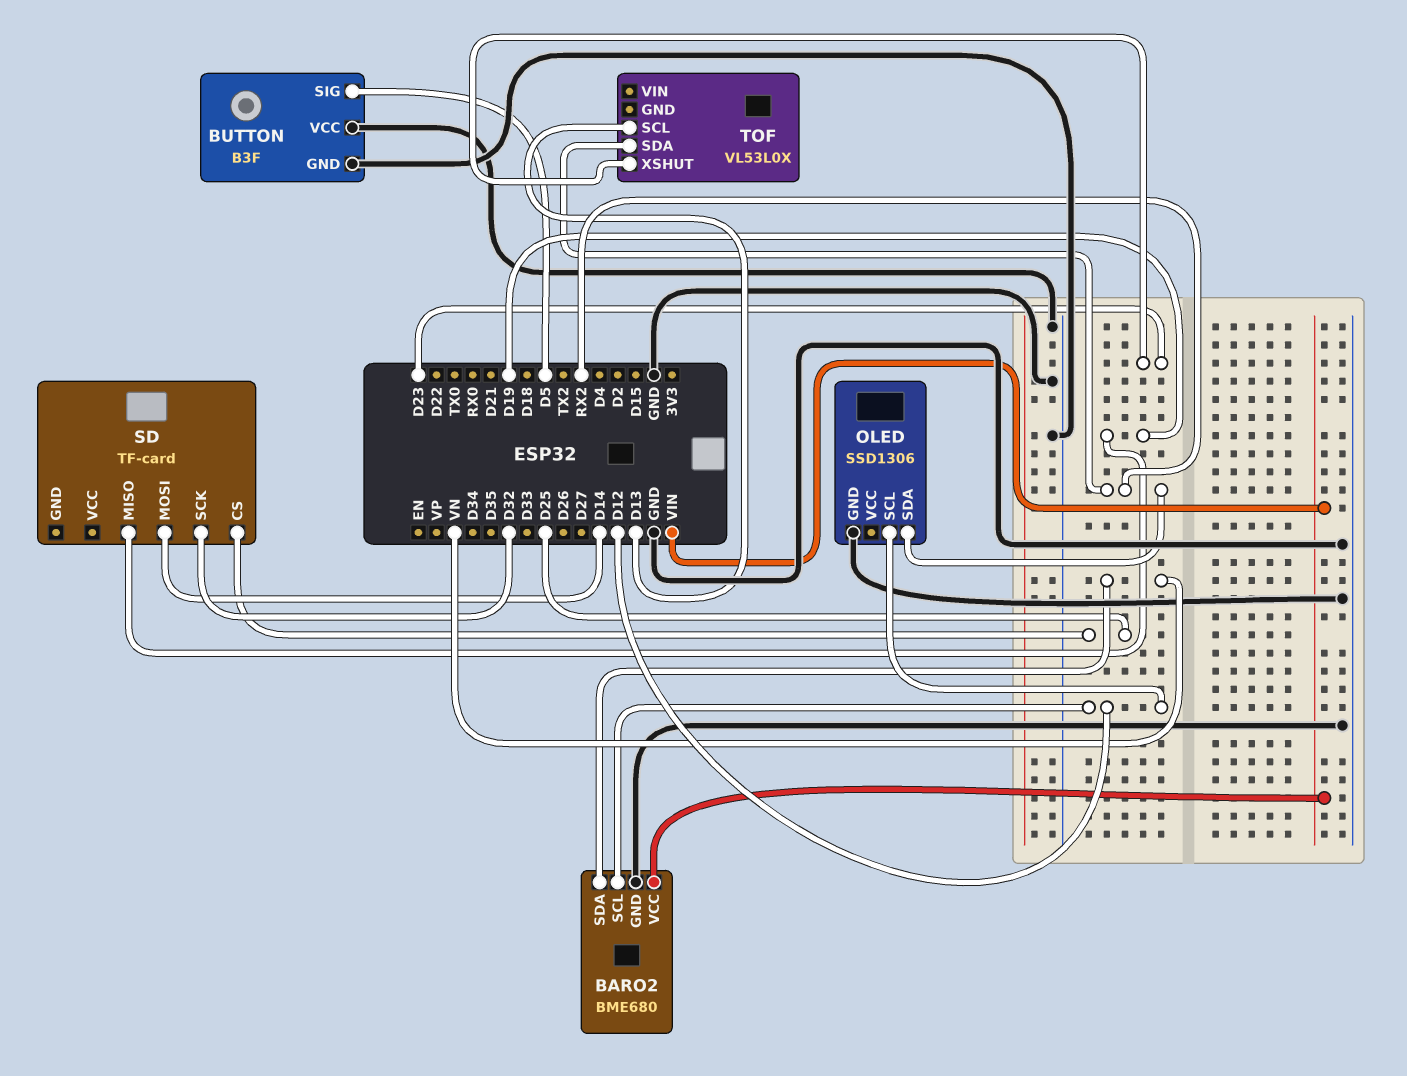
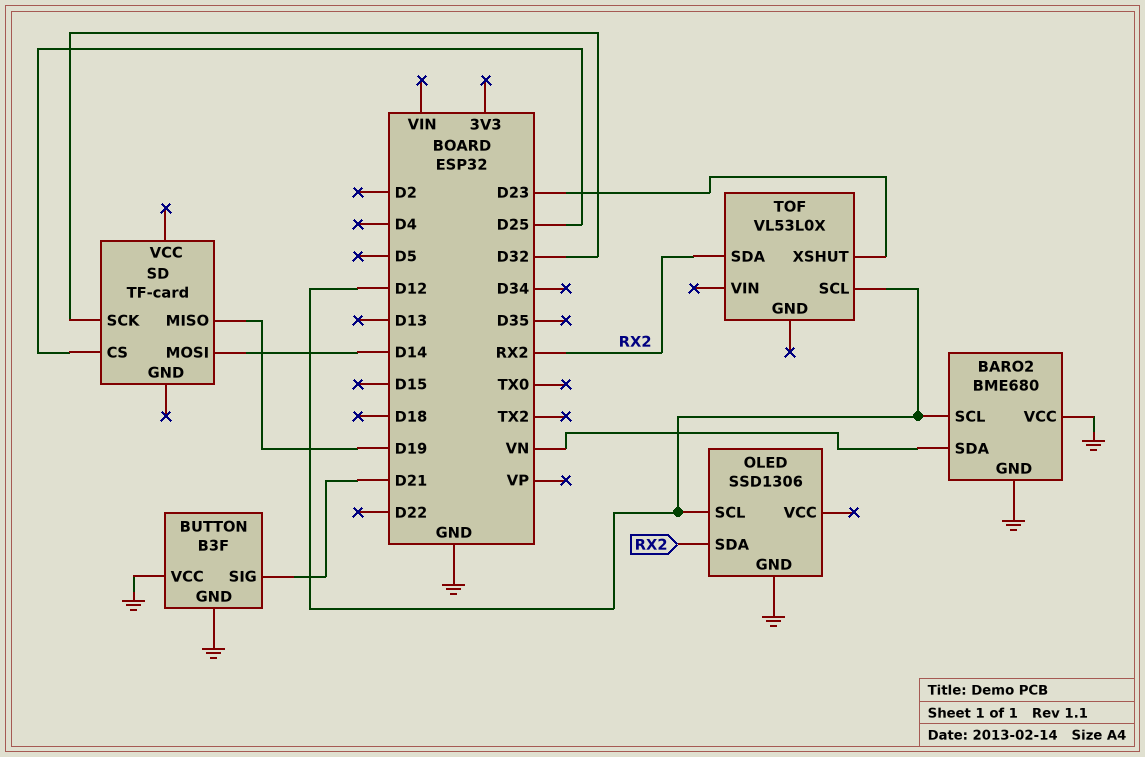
BARO2 pin VCC: VIN -> GND
BUTTON pin SIG: D5 -> D21
TOF pin SCL: D13 -> D12

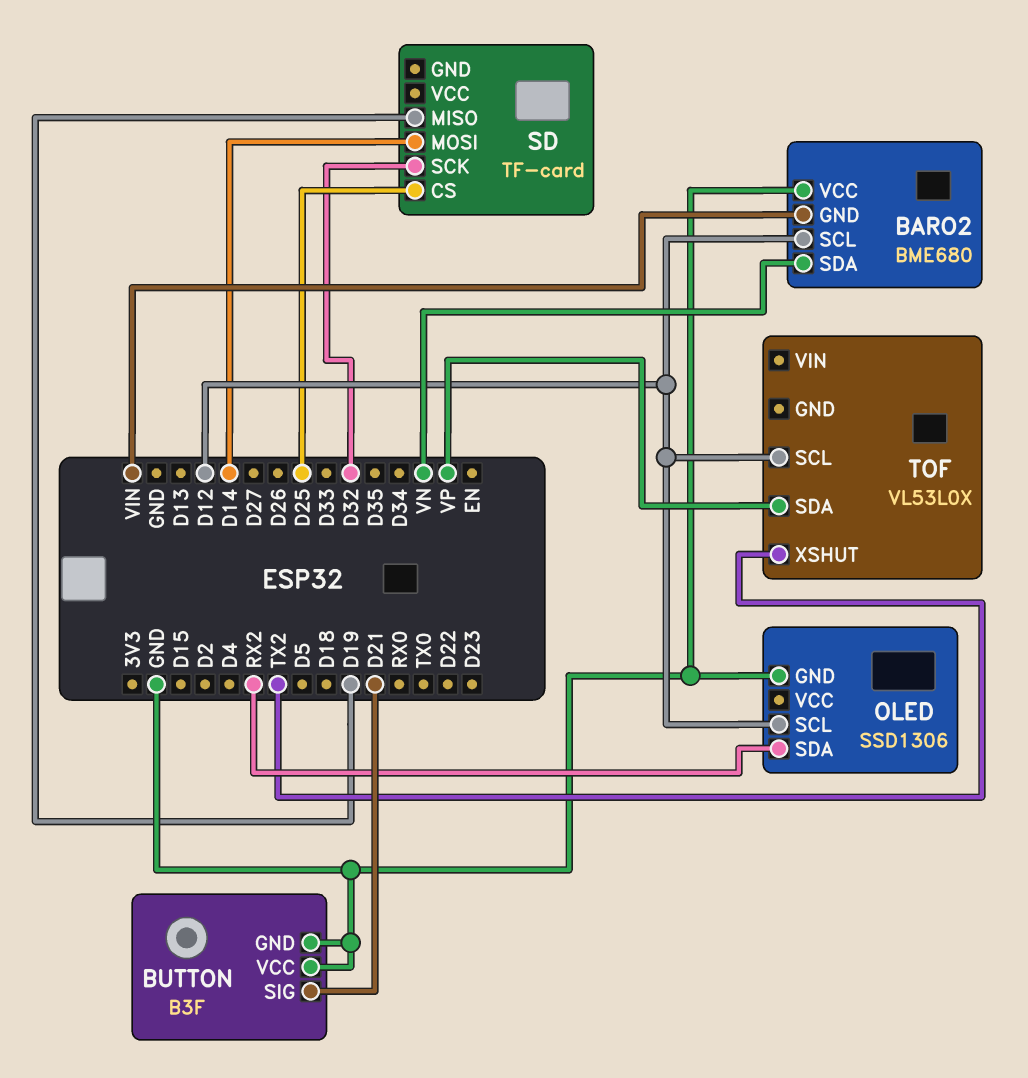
BARO2 pin GND: GND -> VIN
TOF pin SDA: RX2 -> VP
TOF pin XSHUT: D23 -> TX2

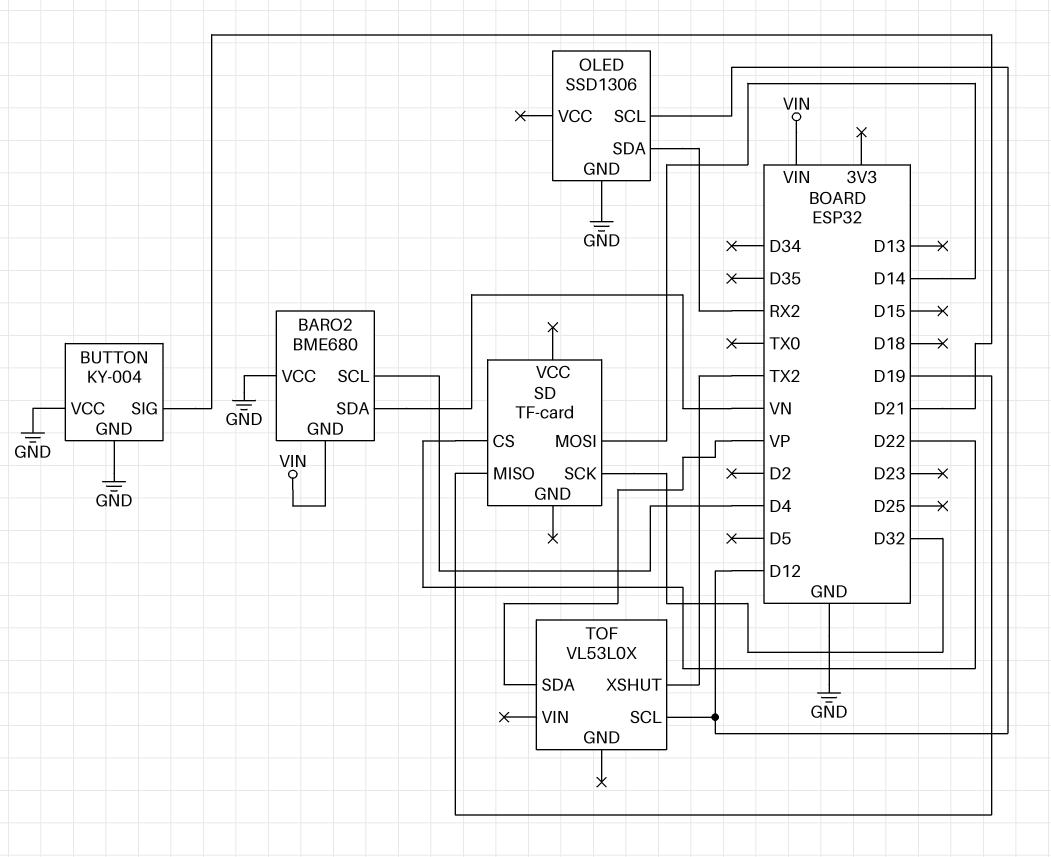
BARO2 pin SCL: D12 -> D4
BUTTON: B3F -> KY-004
SD pin CS: D25 -> D22

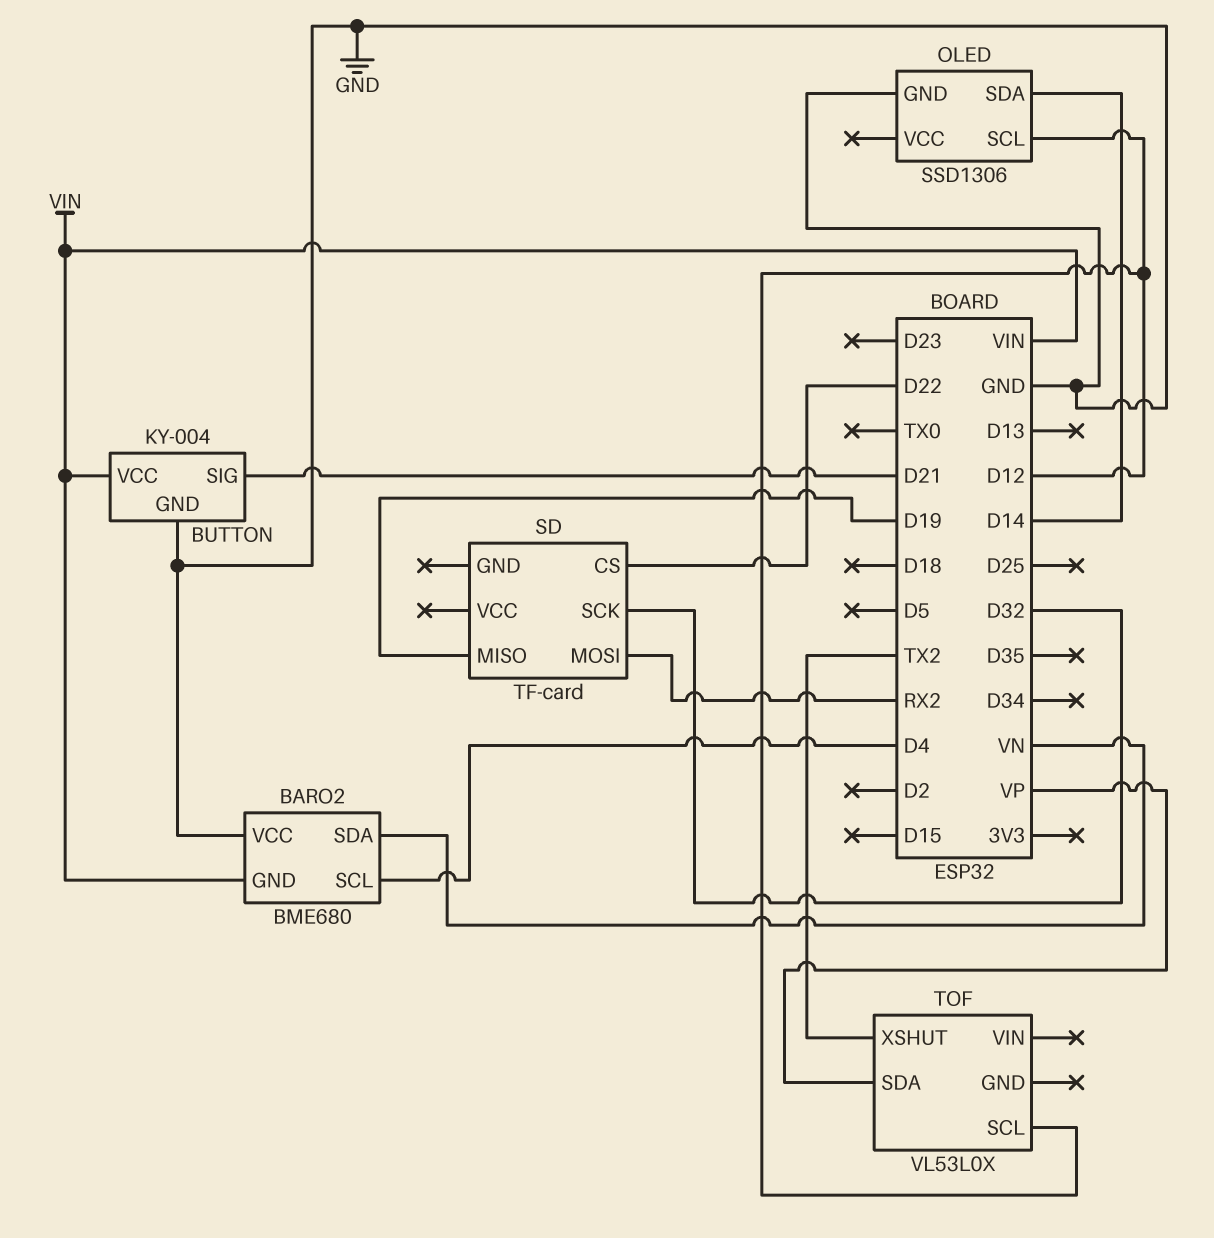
BUTTON pin VCC: GND -> VIN
OLED pin SDA: RX2 -> D14
SD pin MOSI: D14 -> RX2

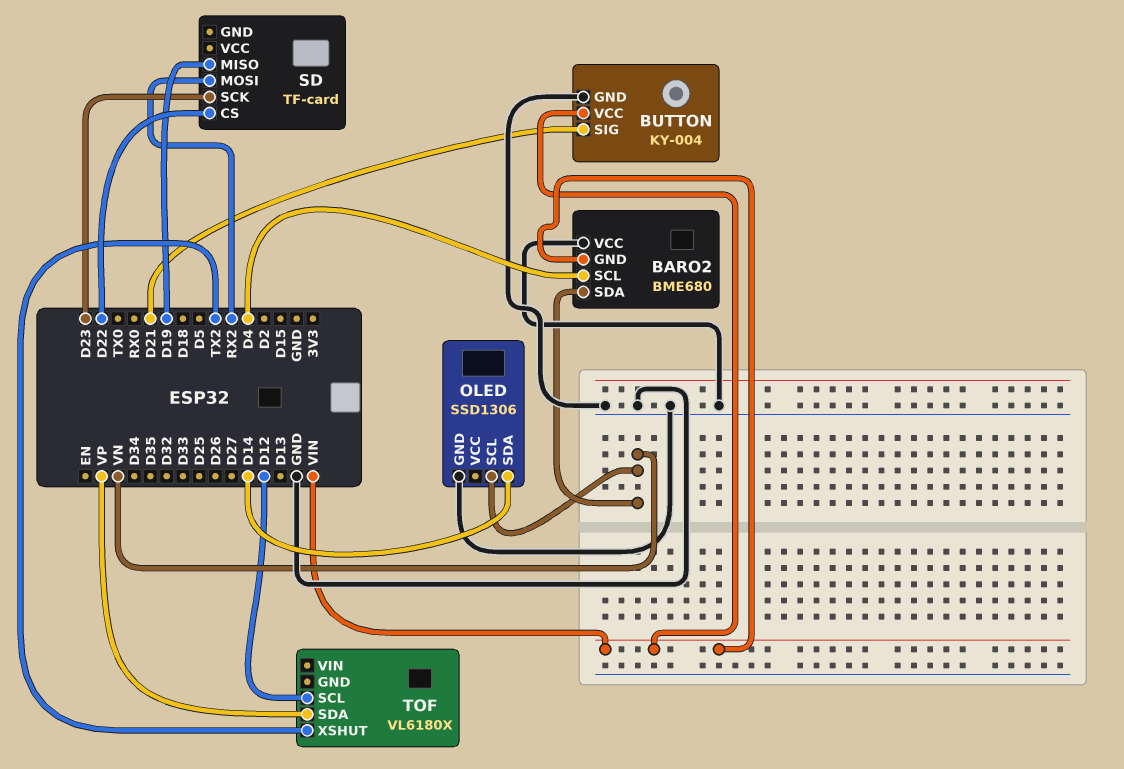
OLED pin SCL: D12 -> VN
SD pin SCK: D32 -> D23
TOF: VL53L0X -> VL6180X

